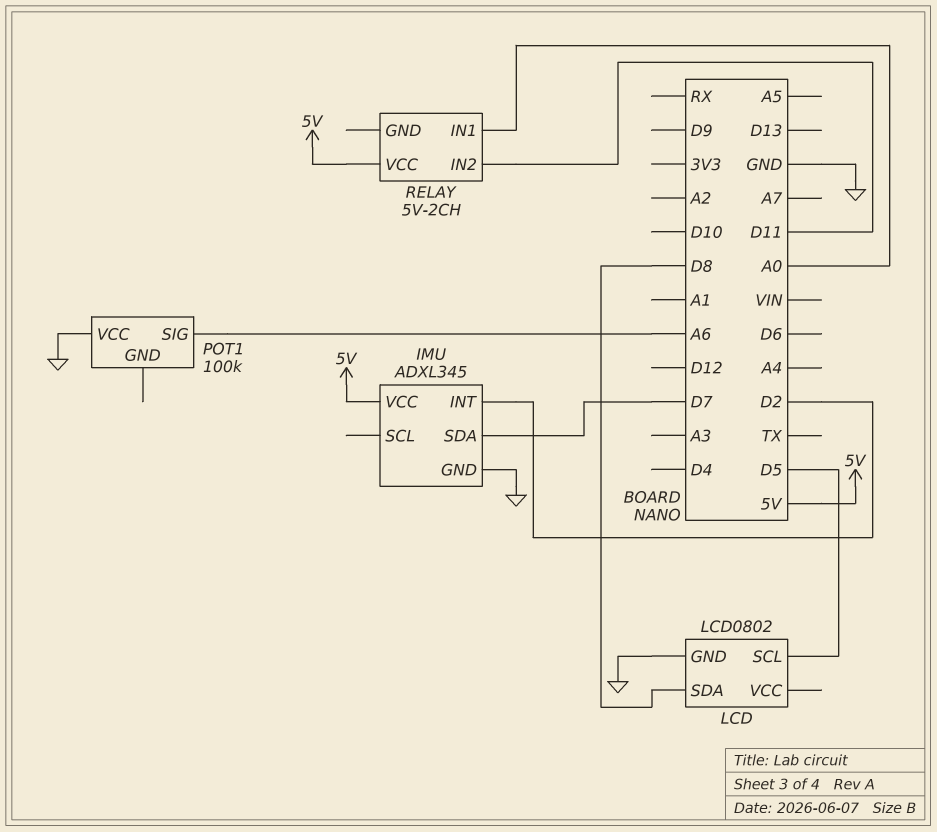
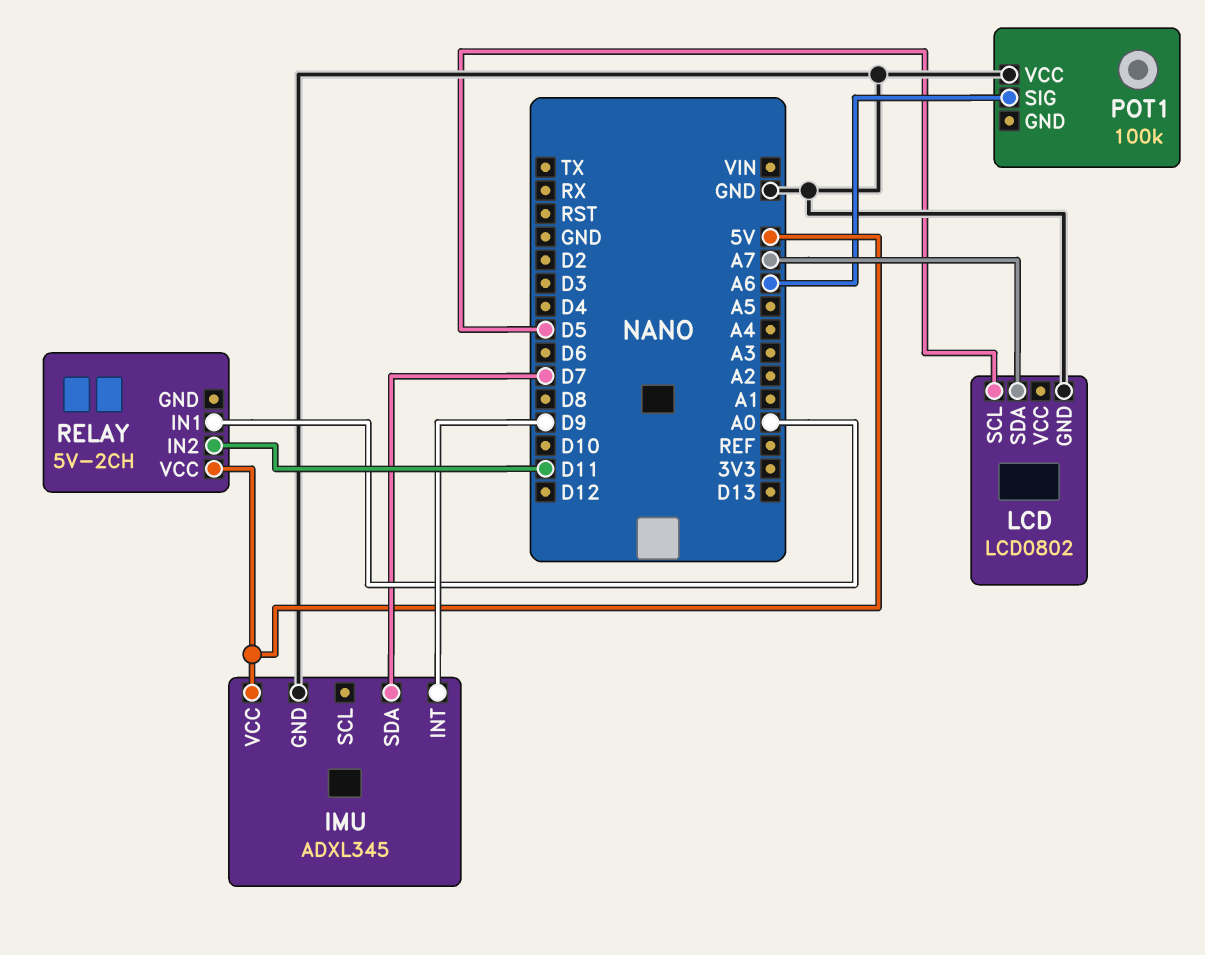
IMU pin INT: D2 -> D9
LCD pin SDA: D8 -> A7

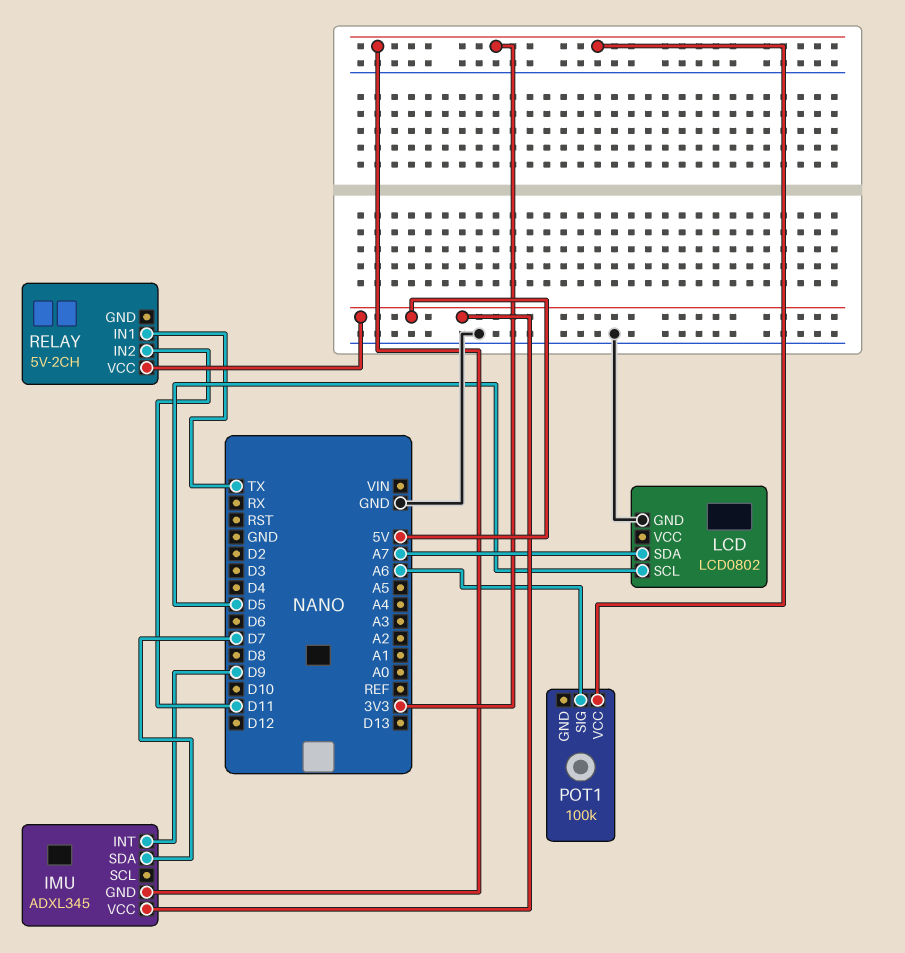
IMU pin GND: GND -> 3V3
POT1 pin VCC: GND -> 3V3
RELAY pin IN1: A0 -> TX

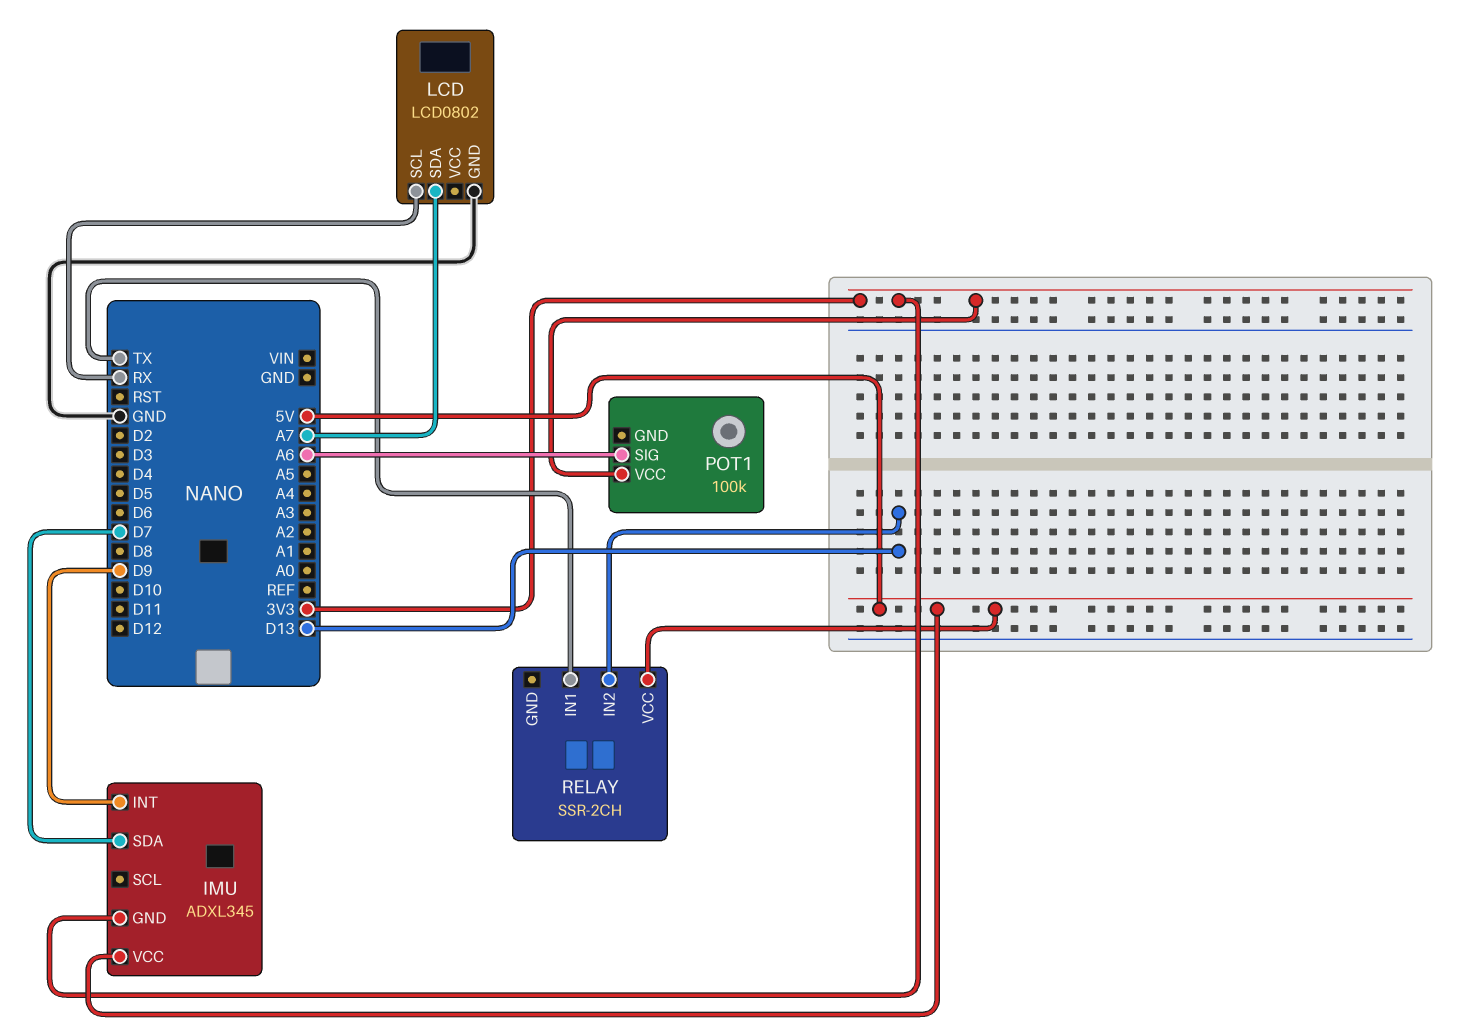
LCD pin SCL: D5 -> RX
RELAY: 5V-2CH -> SSR-2CH
RELAY pin IN2: D11 -> D13

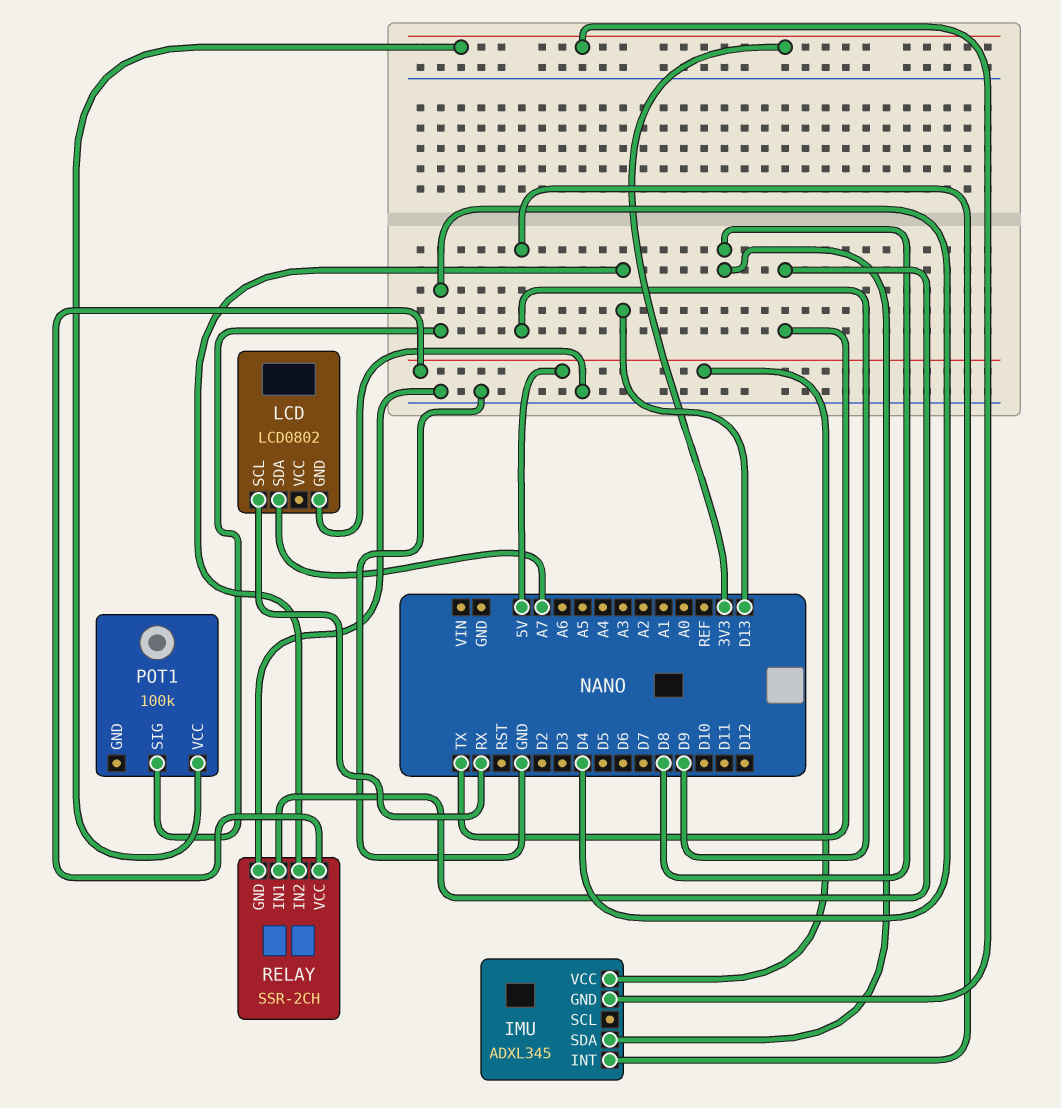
IMU pin SDA: D7 -> D8
POT1 pin SIG: A6 -> D4
RELAY pin GND: none -> GND

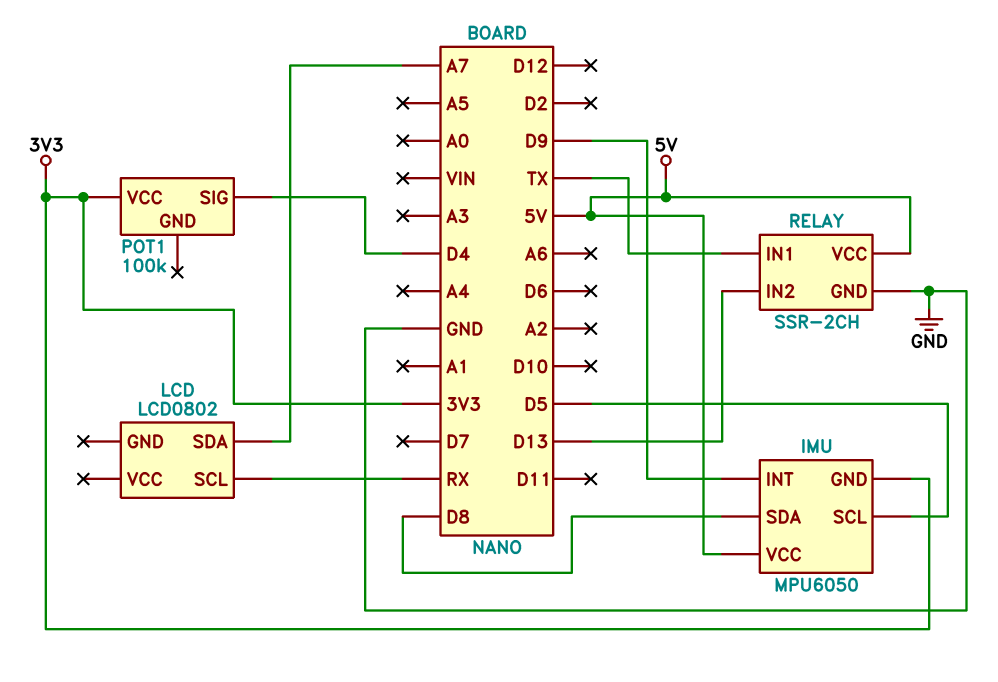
IMU: ADXL345 -> MPU6050
IMU pin SCL: none -> D5
LCD pin GND: GND -> none

